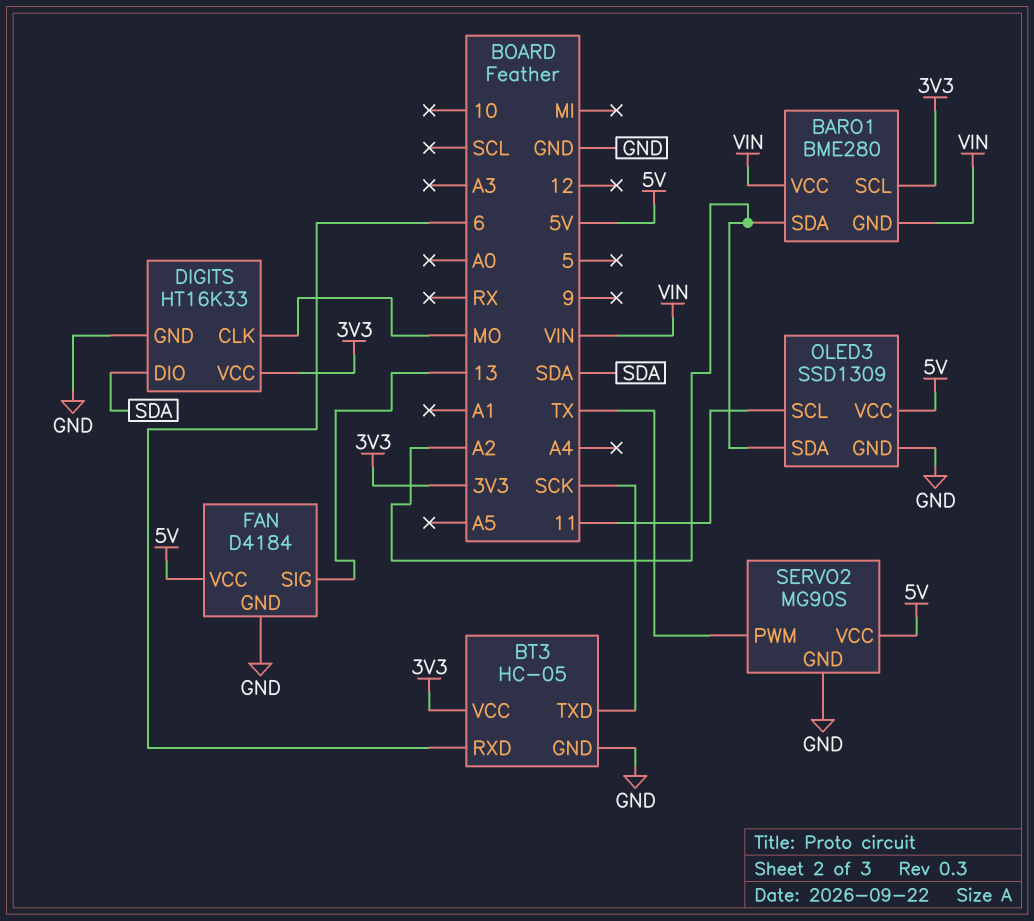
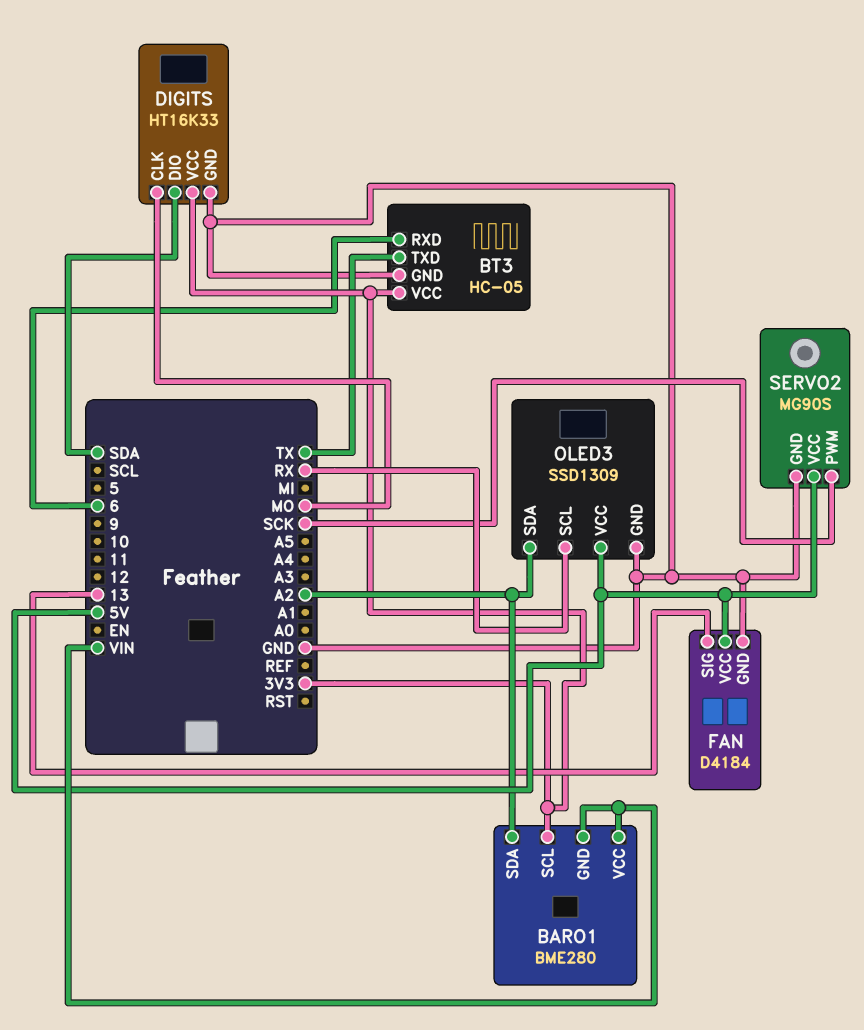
BT3 pin TXD: SCK -> TX
OLED3 pin SCL: 11 -> RX
SERVO2 pin PWM: TX -> SCK

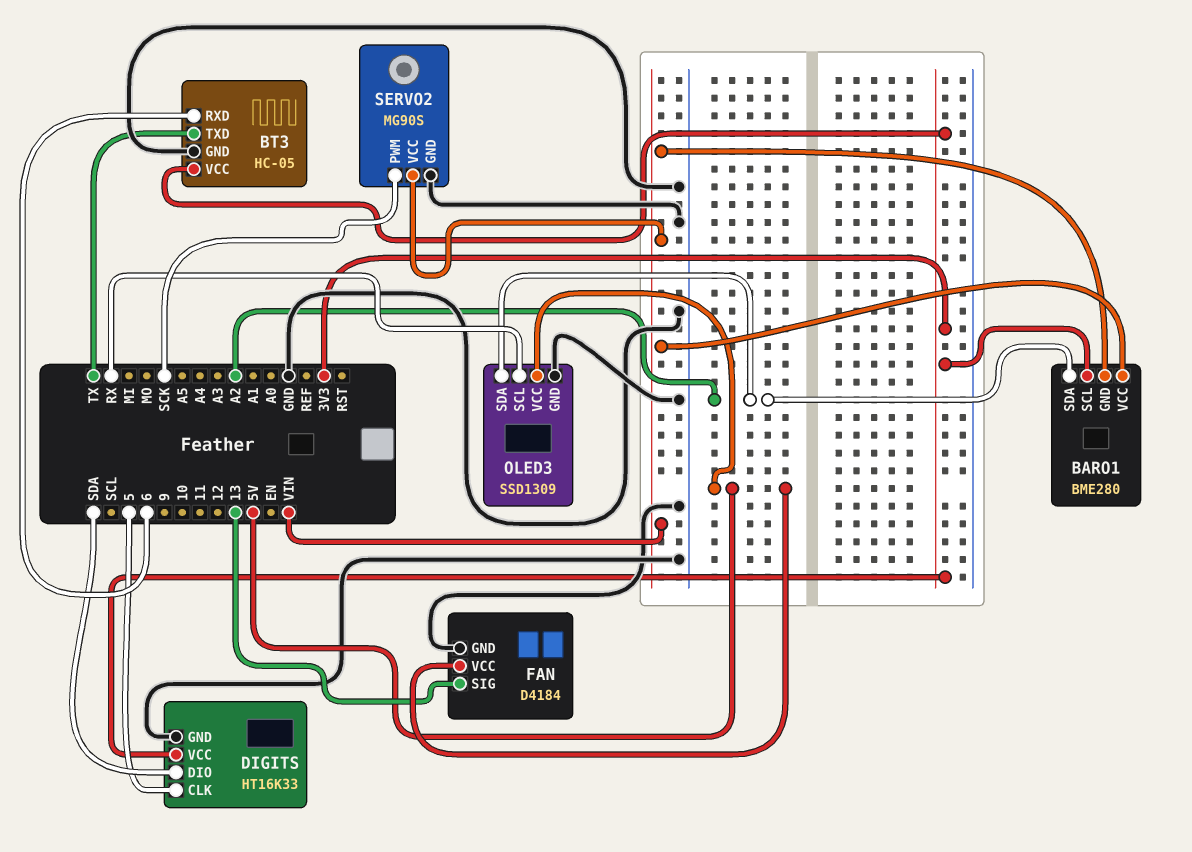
DIGITS pin CLK: MO -> 5
SERVO2 pin VCC: 5V -> VIN

